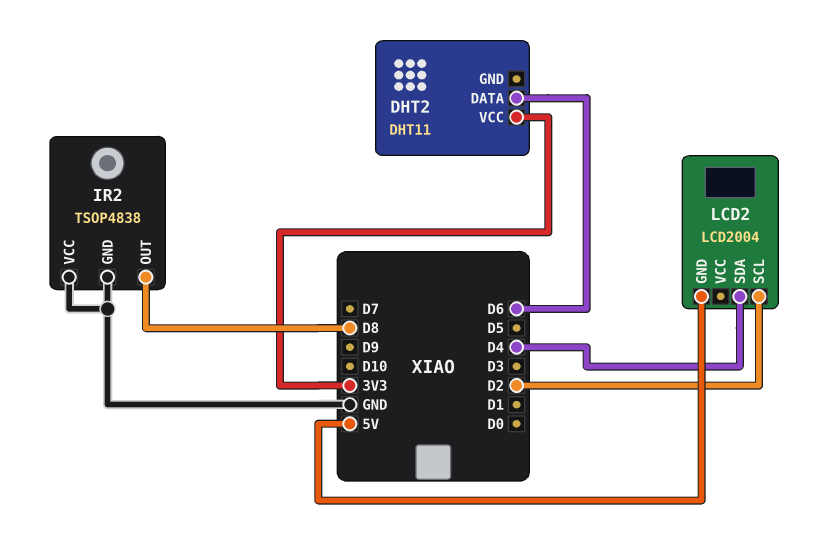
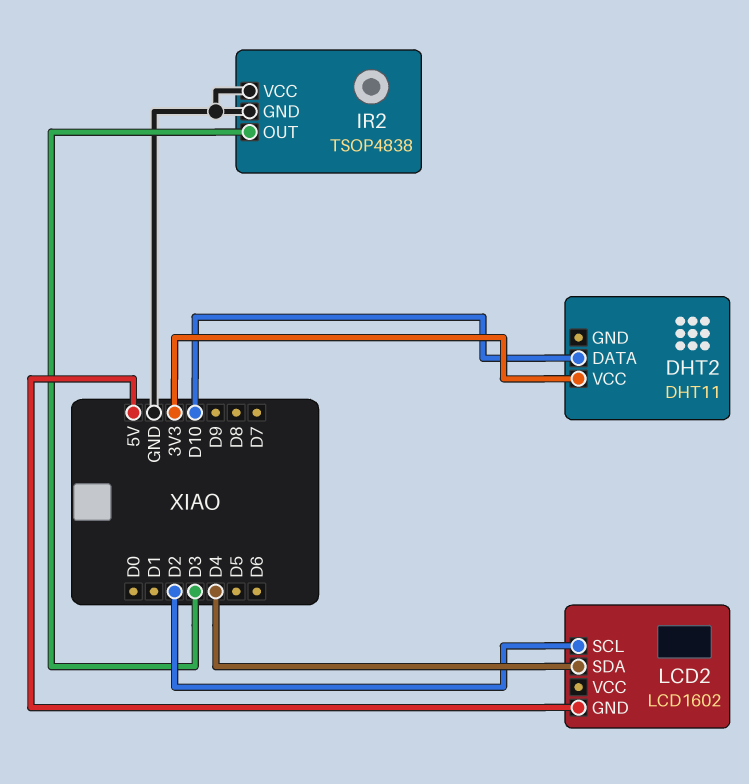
DHT2 pin DATA: D6 -> D10
IR2 pin OUT: D8 -> D3
LCD2: LCD2004 -> LCD1602

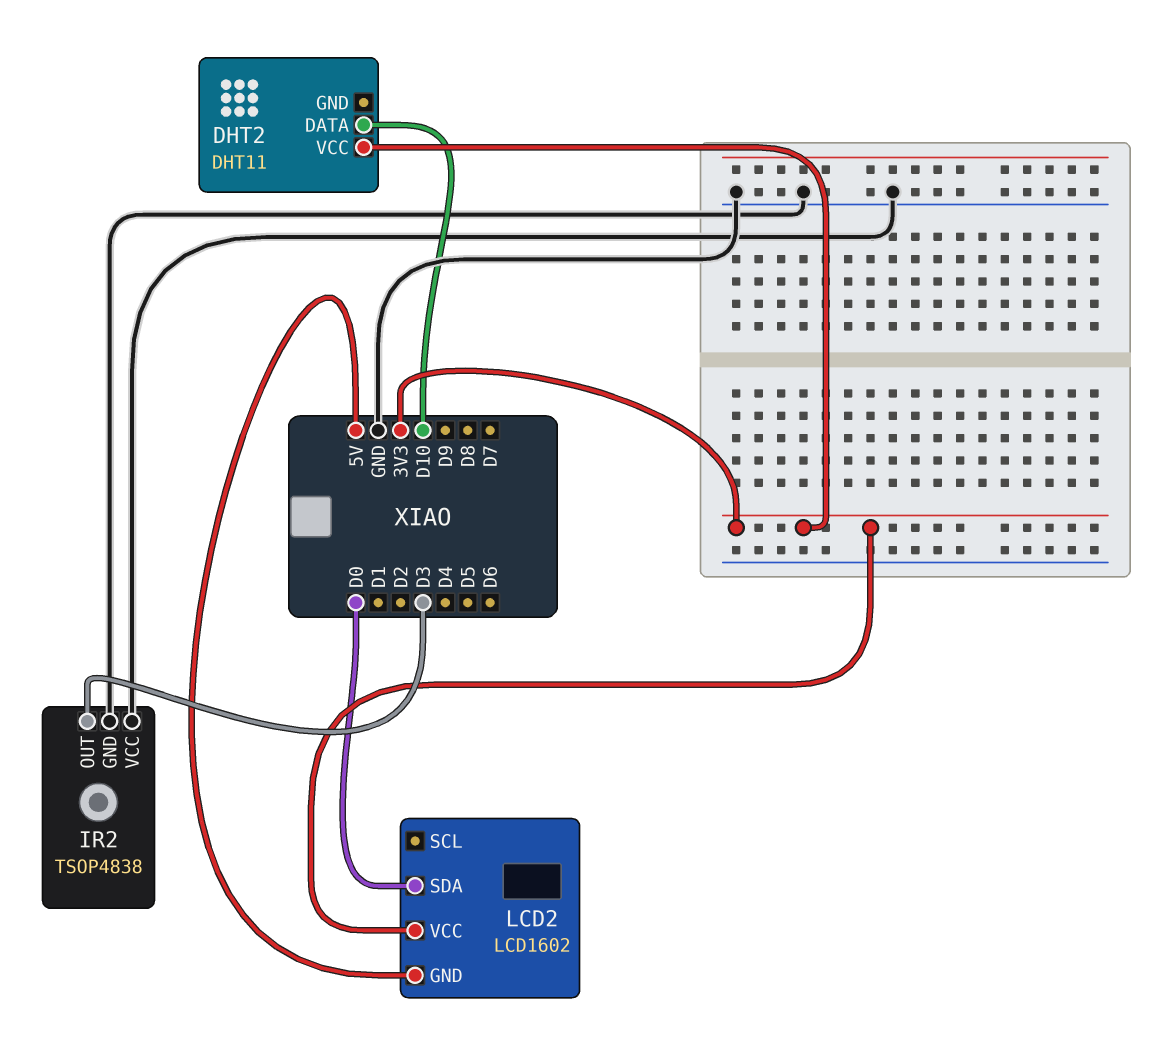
LCD2 pin SCL: D2 -> none
LCD2 pin SDA: D4 -> D0
LCD2 pin VCC: none -> 3V3

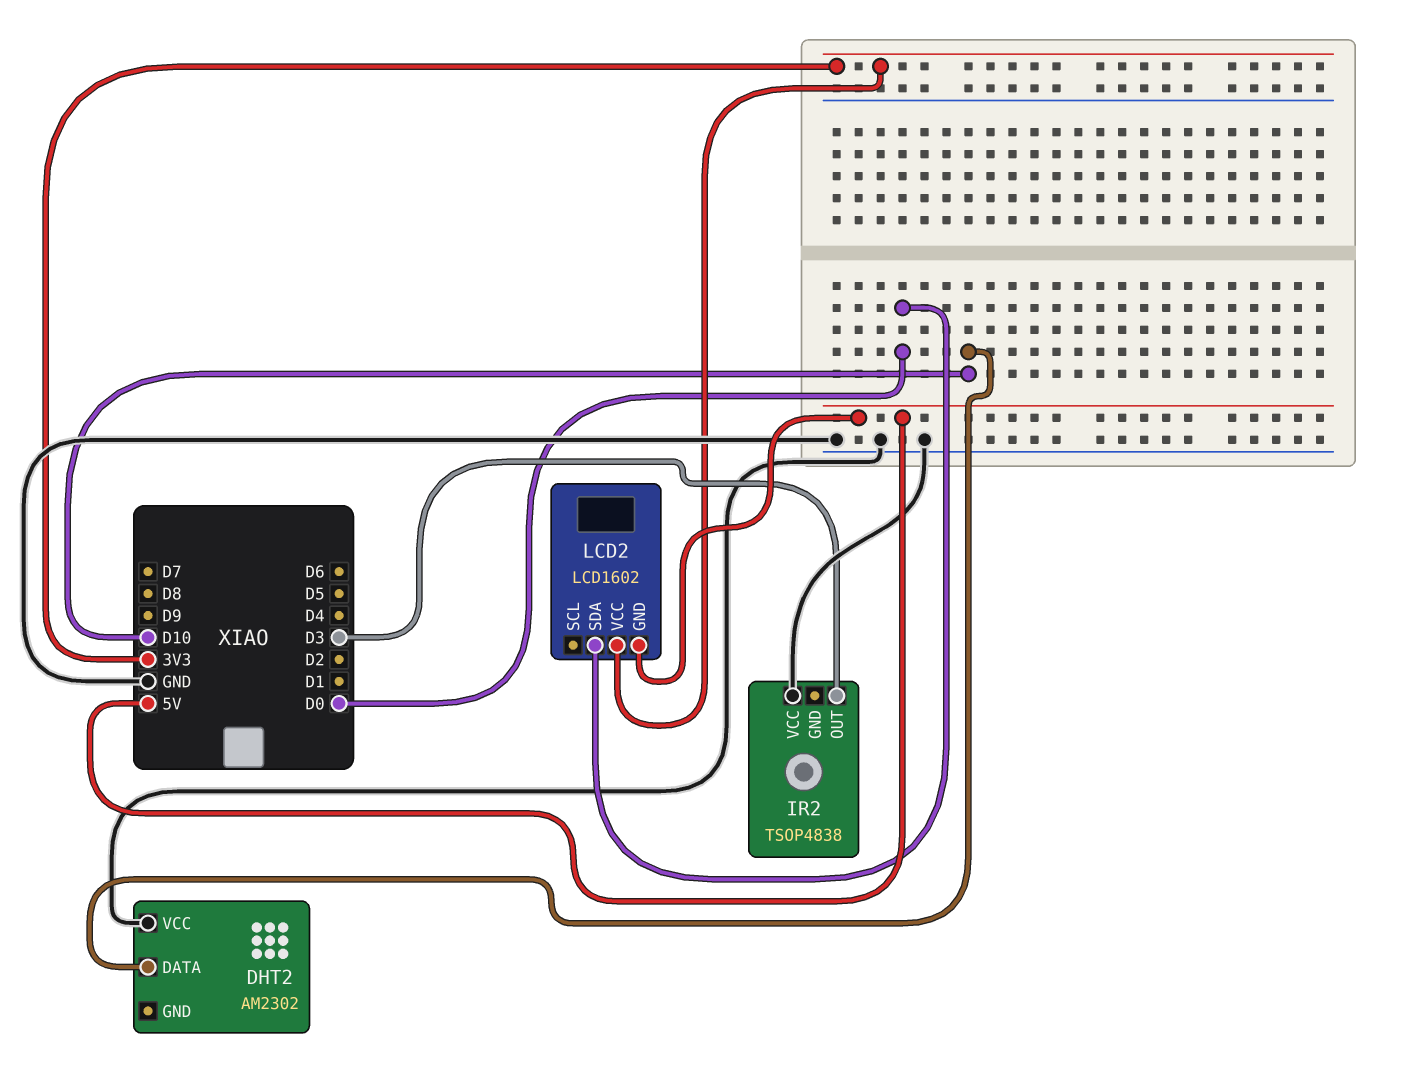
DHT2: DHT11 -> AM2302
DHT2 pin VCC: 3V3 -> GND
IR2 pin GND: GND -> none

